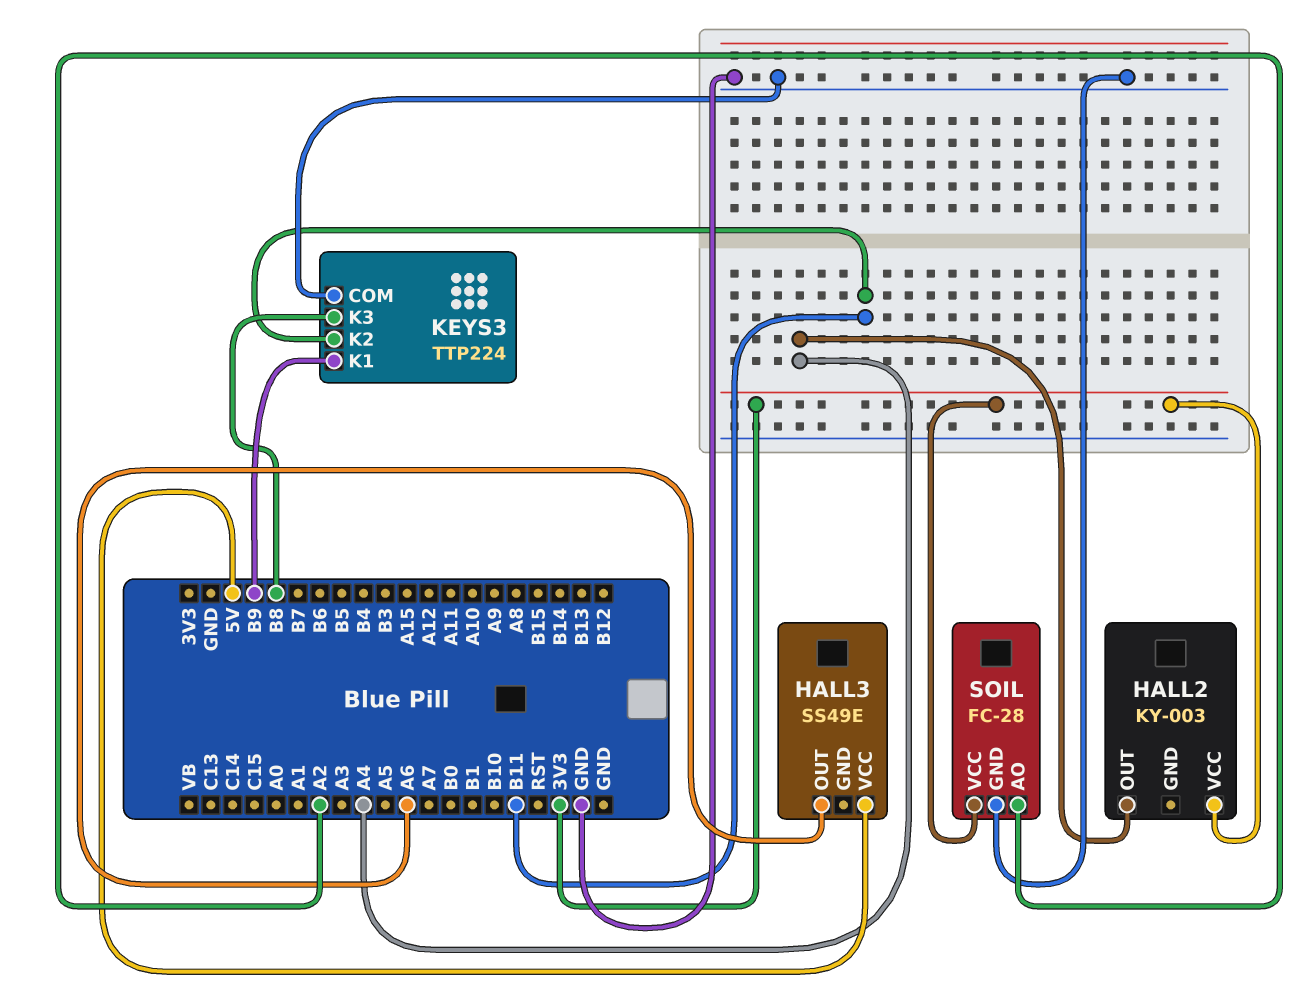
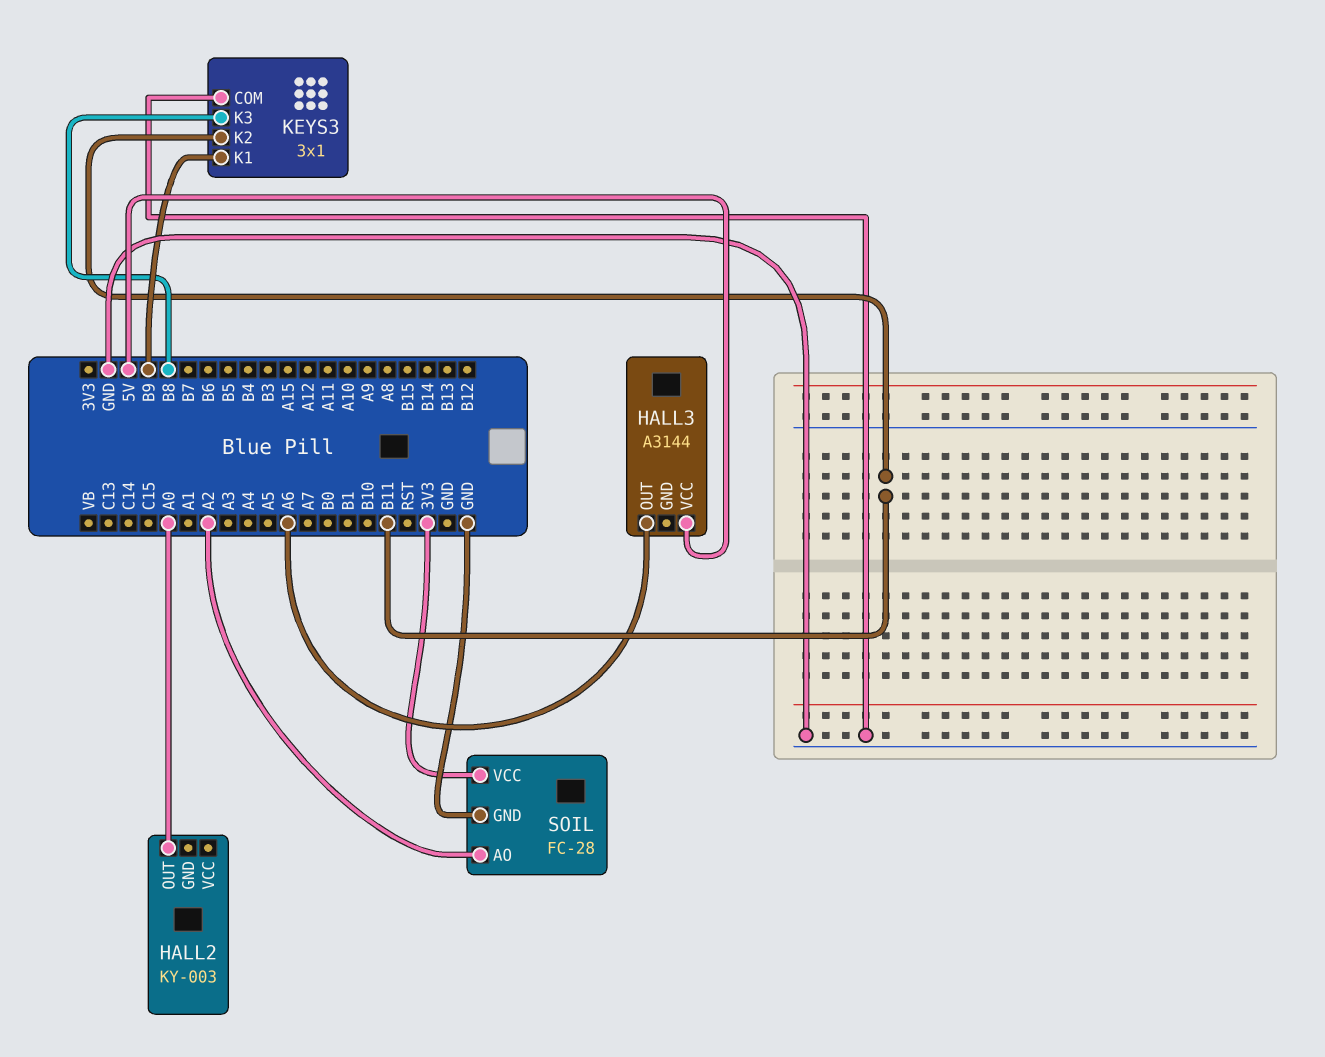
HALL2 pin OUT: A4 -> A0
HALL2 pin VCC: 3V3 -> none
HALL3: SS49E -> A3144
KEYS3: TTP224 -> 3x1

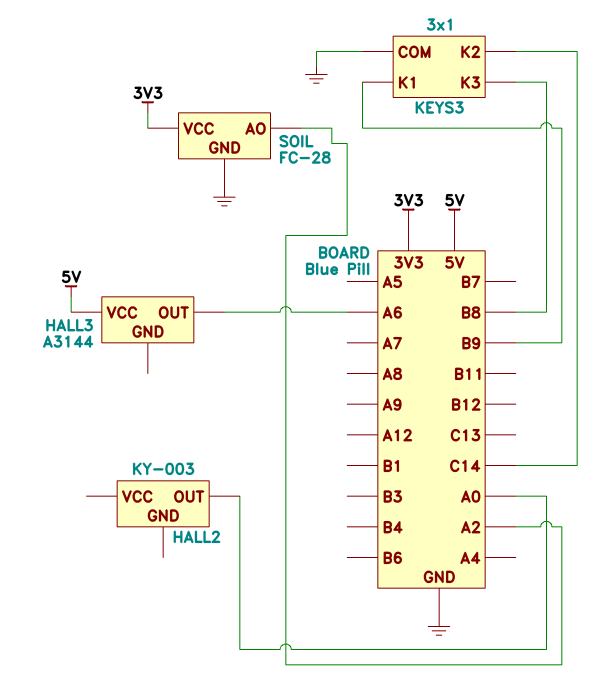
KEYS3 pin K2: B11 -> C14

